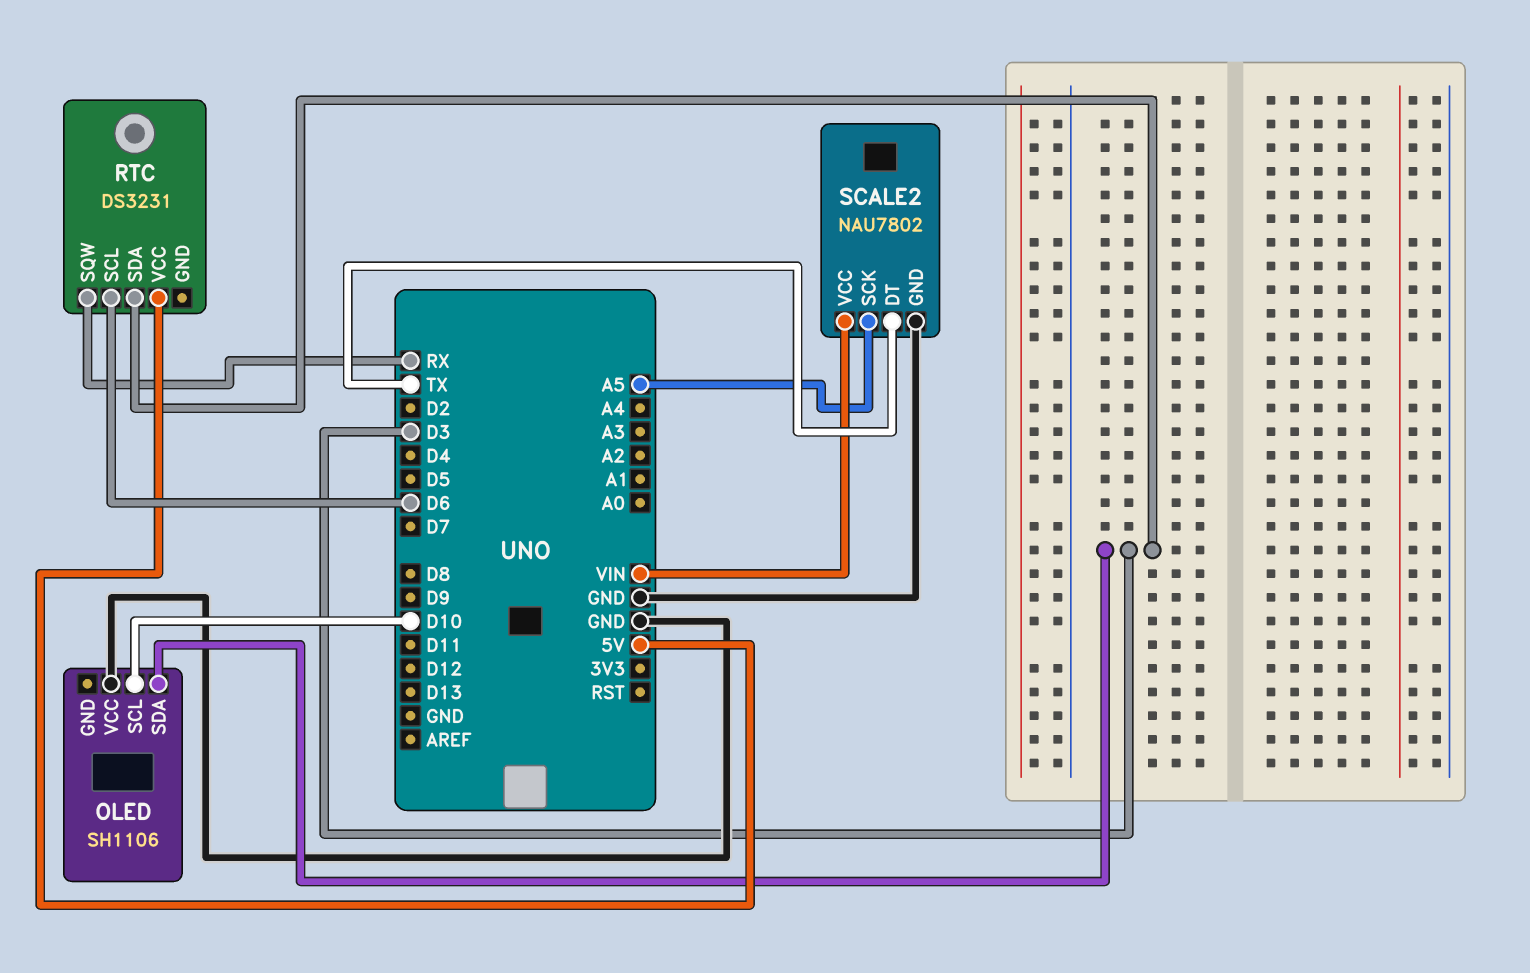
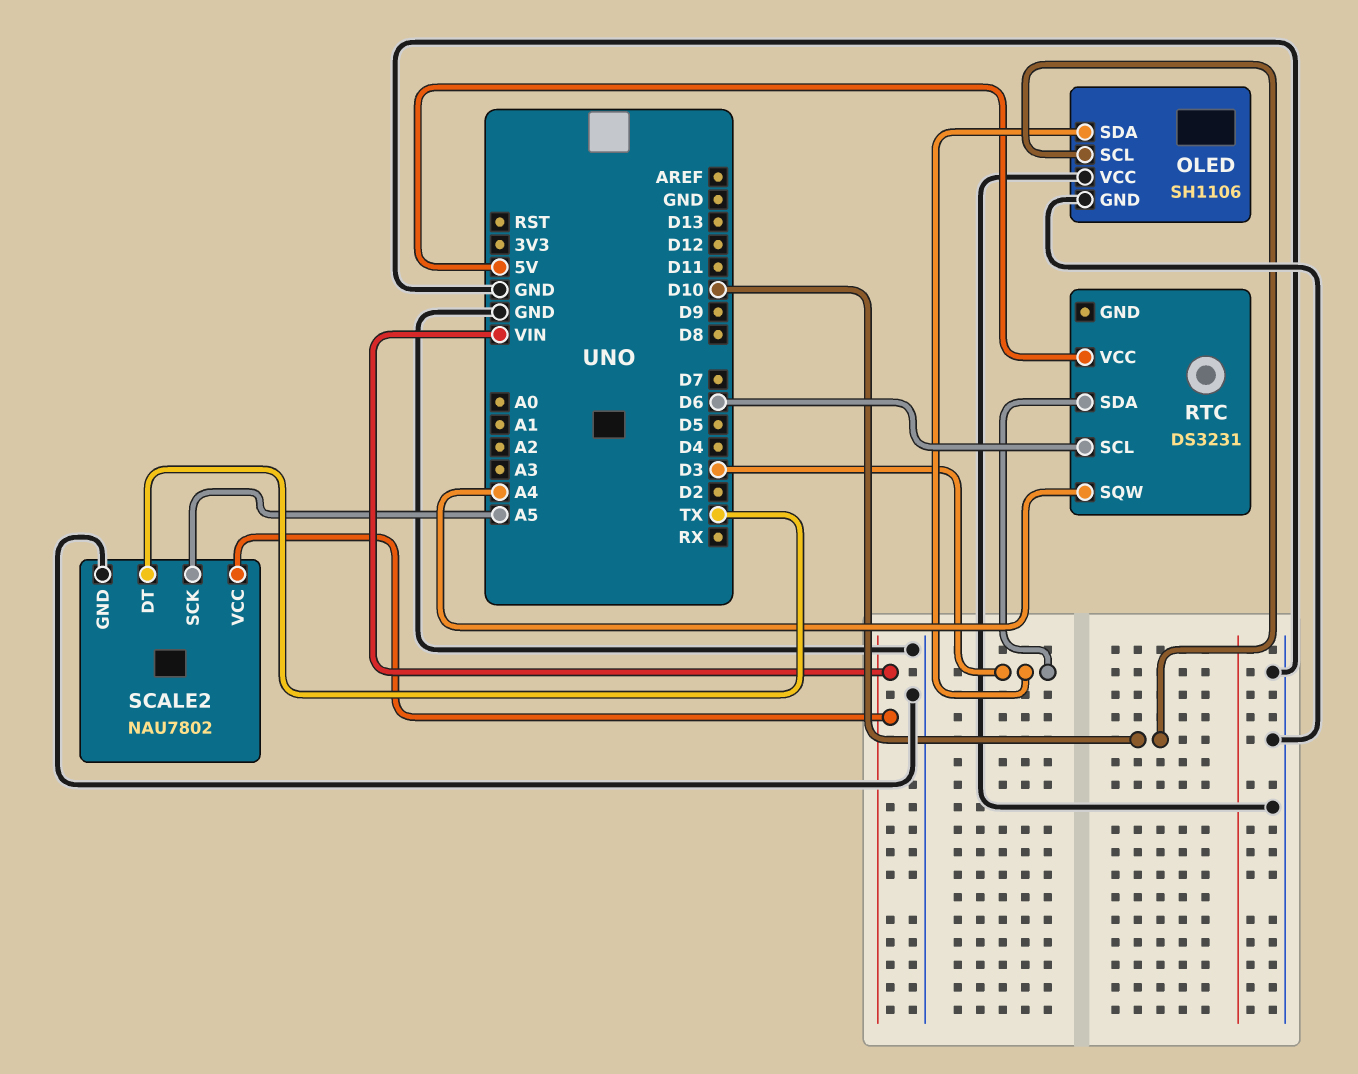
OLED pin GND: none -> GND
RTC pin SQW: RX -> A4

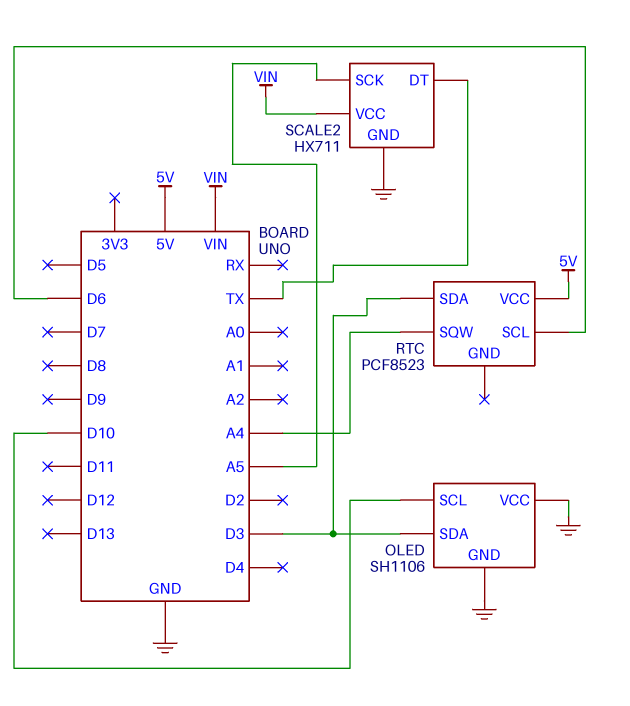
RTC: DS3231 -> PCF8523
SCALE2: NAU7802 -> HX711

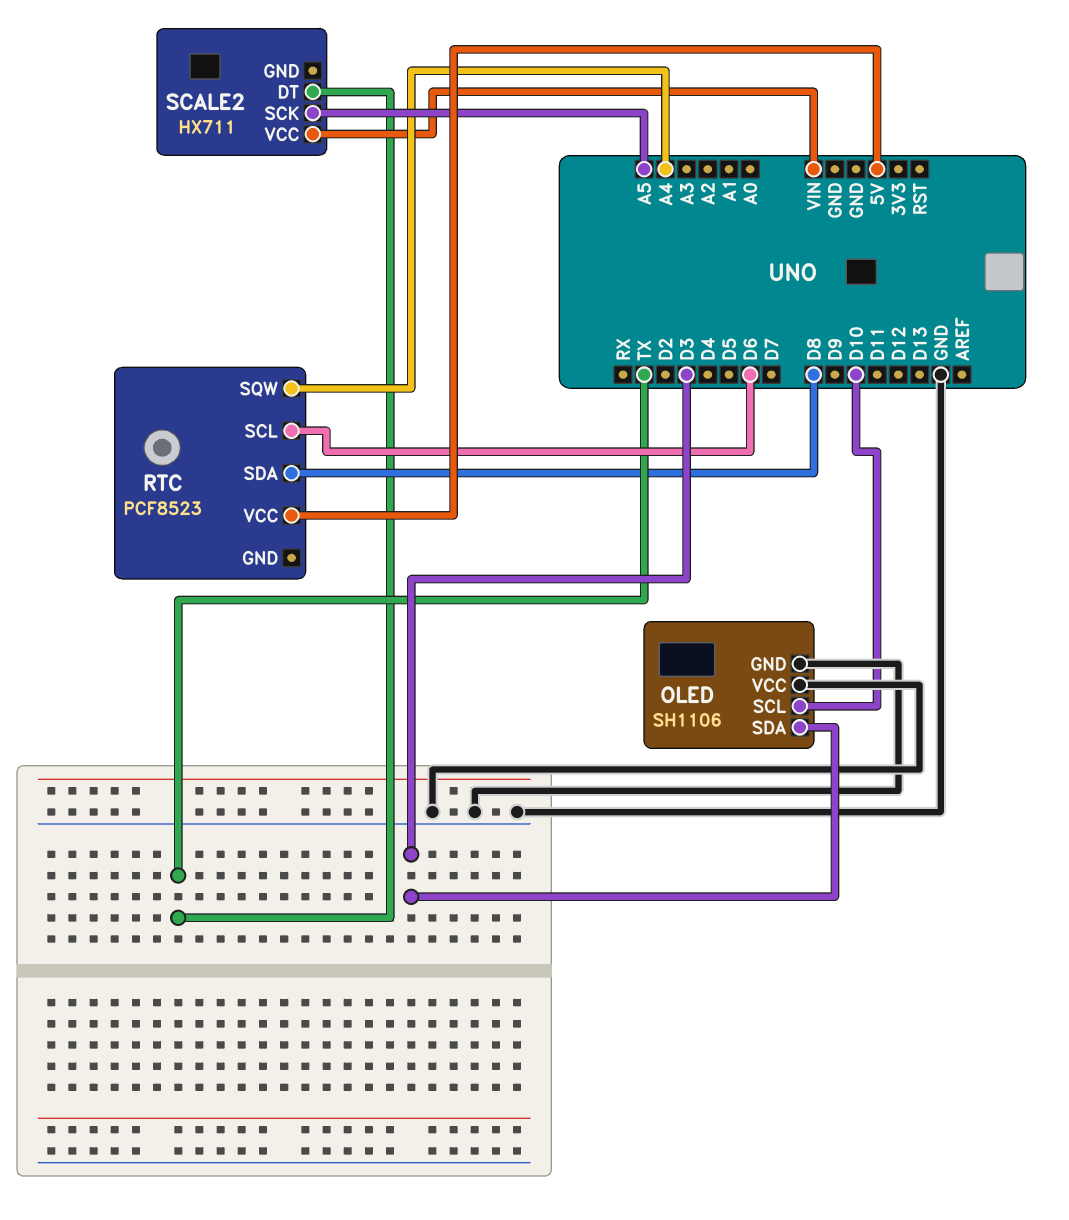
RTC pin SDA: D3 -> D8
SCALE2 pin GND: GND -> none

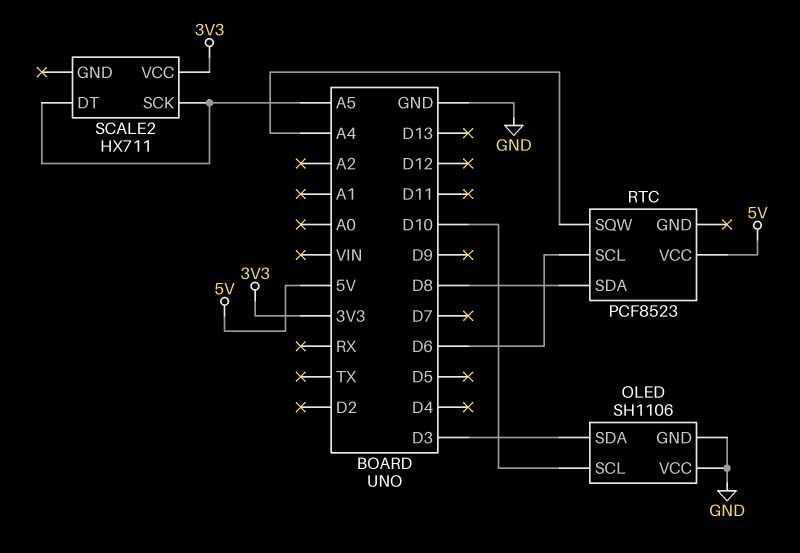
SCALE2 pin DT: TX -> A5
SCALE2 pin VCC: VIN -> 3V3

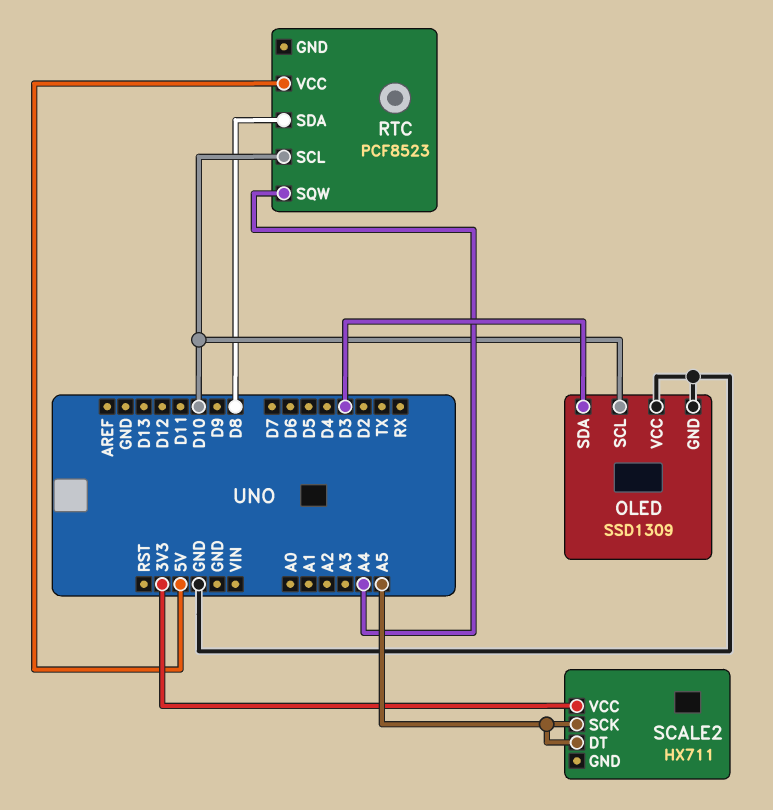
OLED: SH1106 -> SSD1309
RTC pin SCL: D6 -> D10

